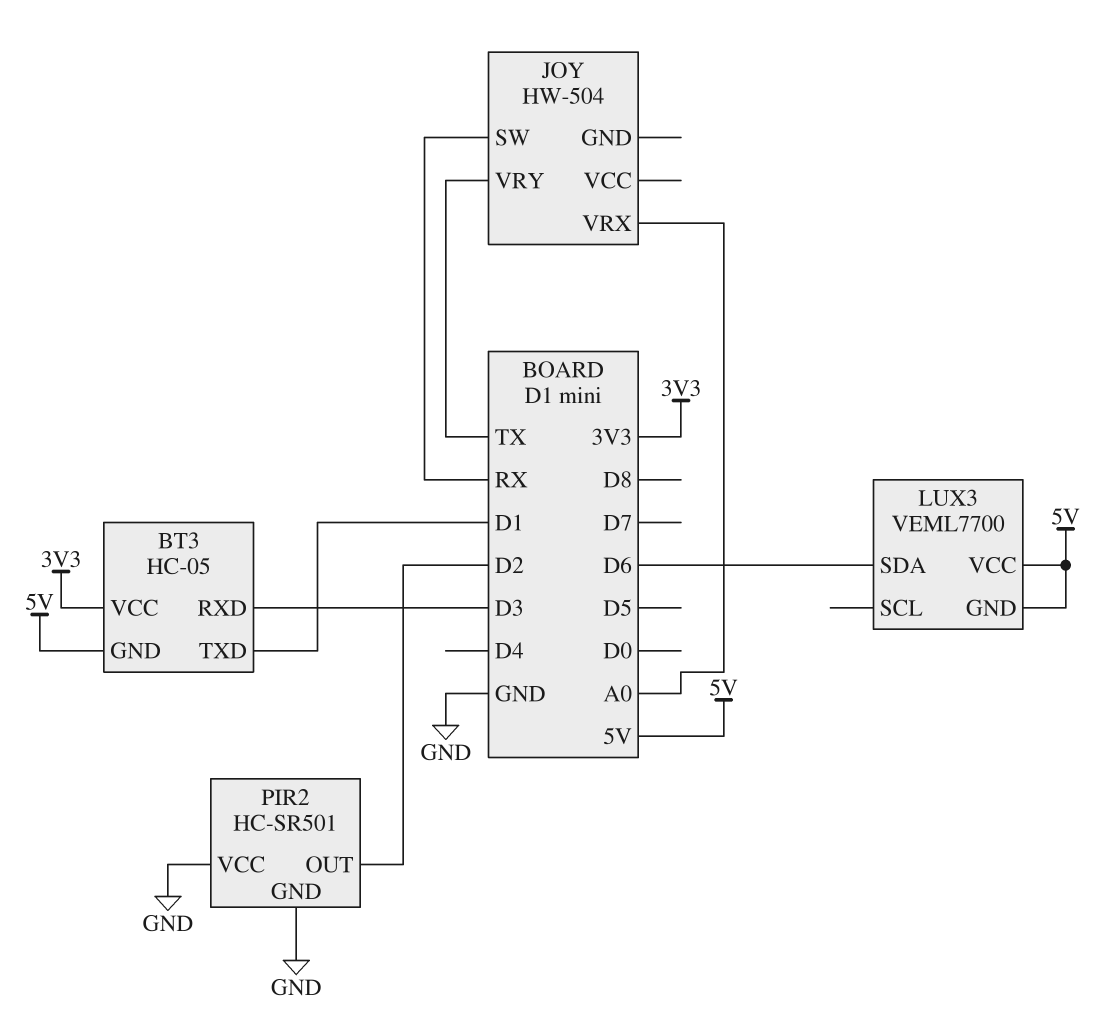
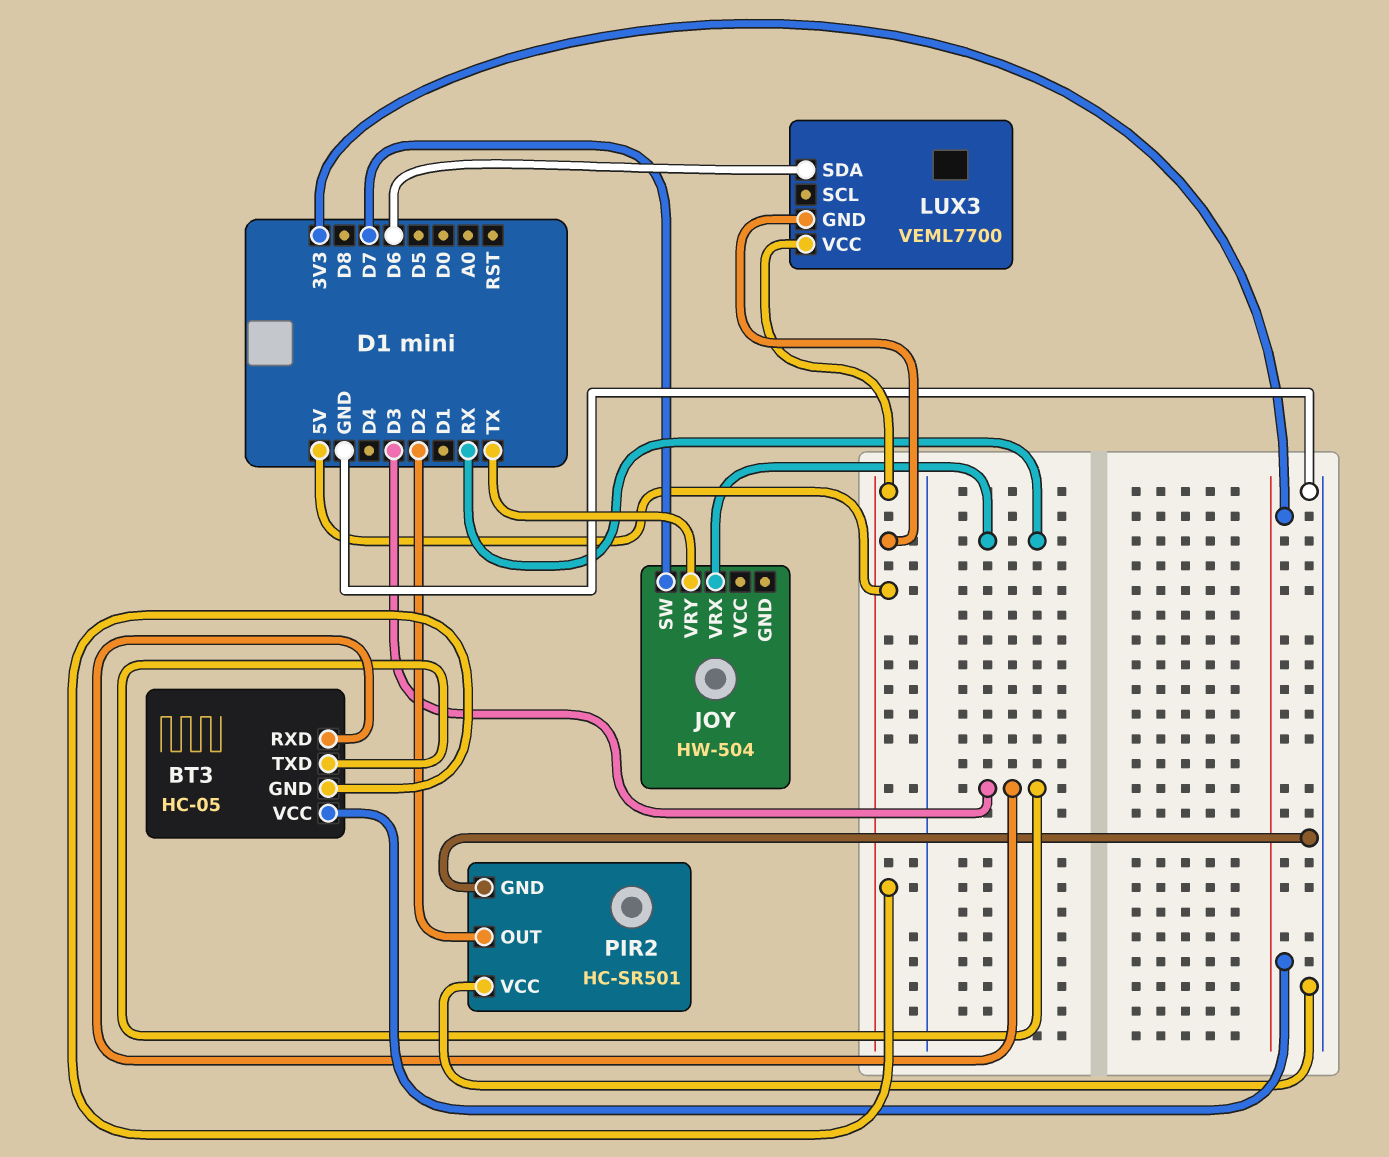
BT3 pin TXD: D1 -> D3
JOY pin SW: RX -> D7
JOY pin VRX: A0 -> RX

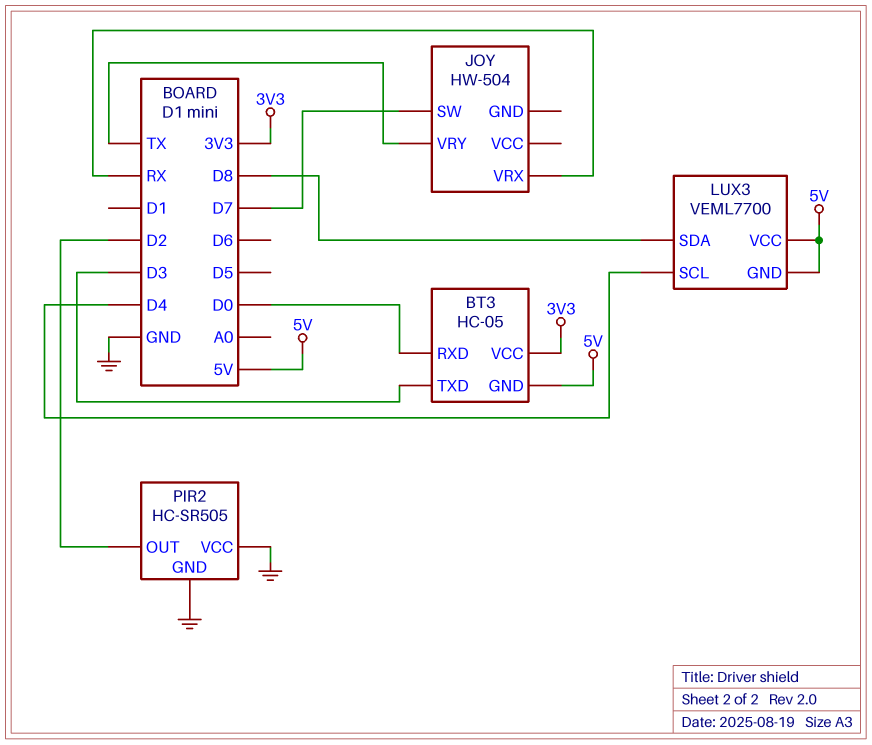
BT3 pin RXD: D3 -> D0
LUX3 pin SCL: none -> D4
LUX3 pin SDA: D6 -> D8
PIR2: HC-SR501 -> HC-SR505

